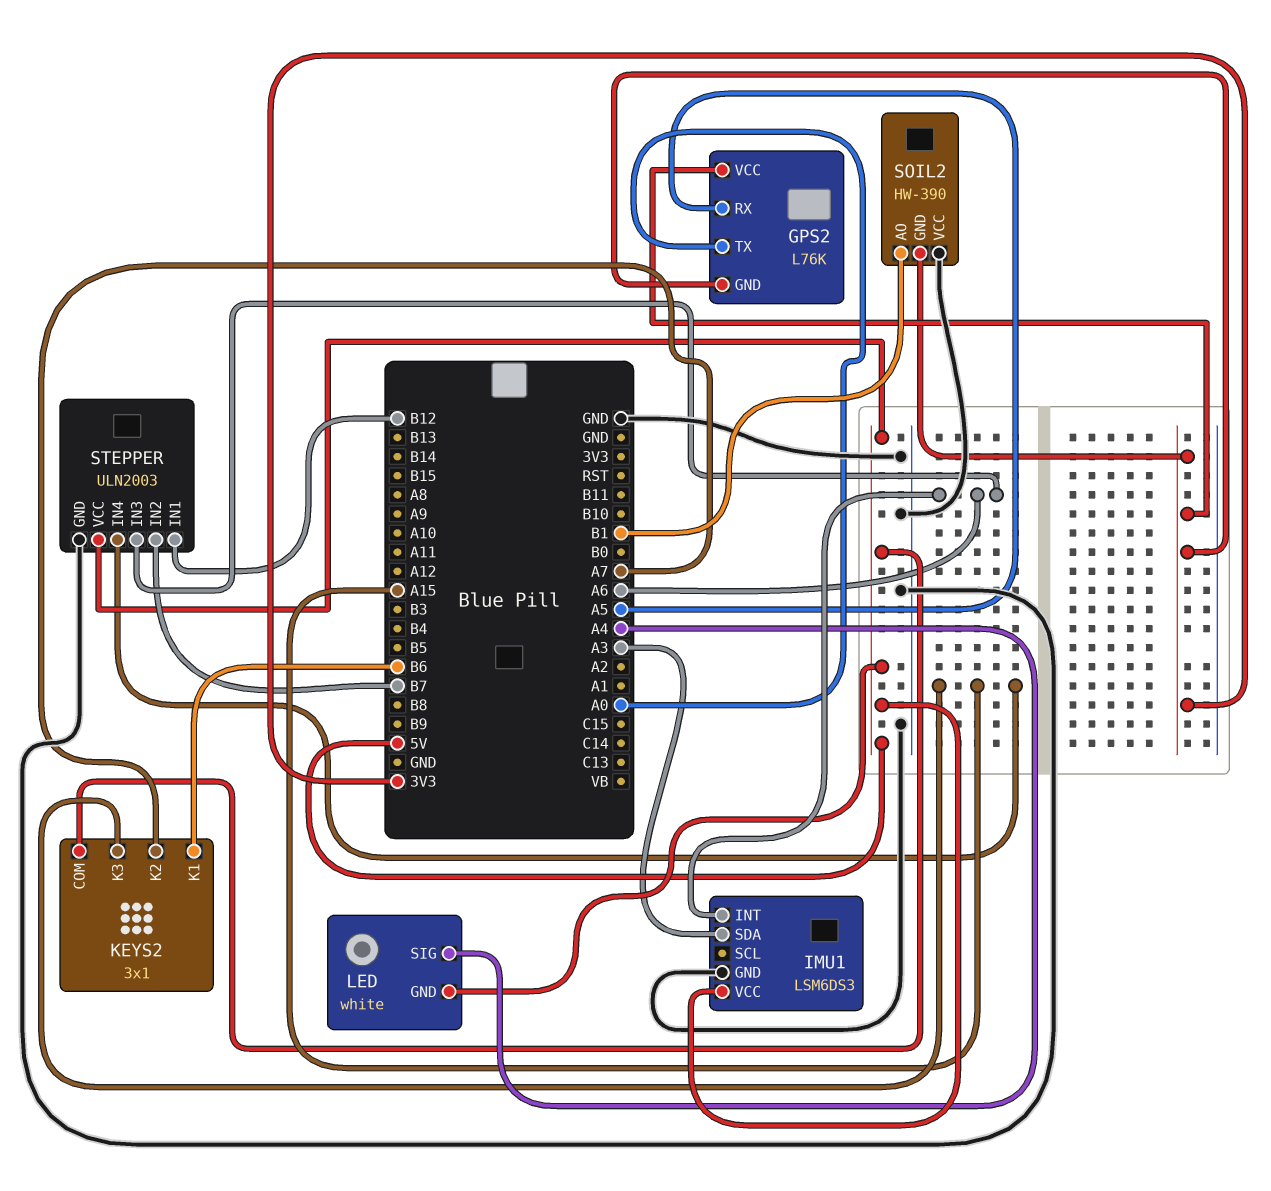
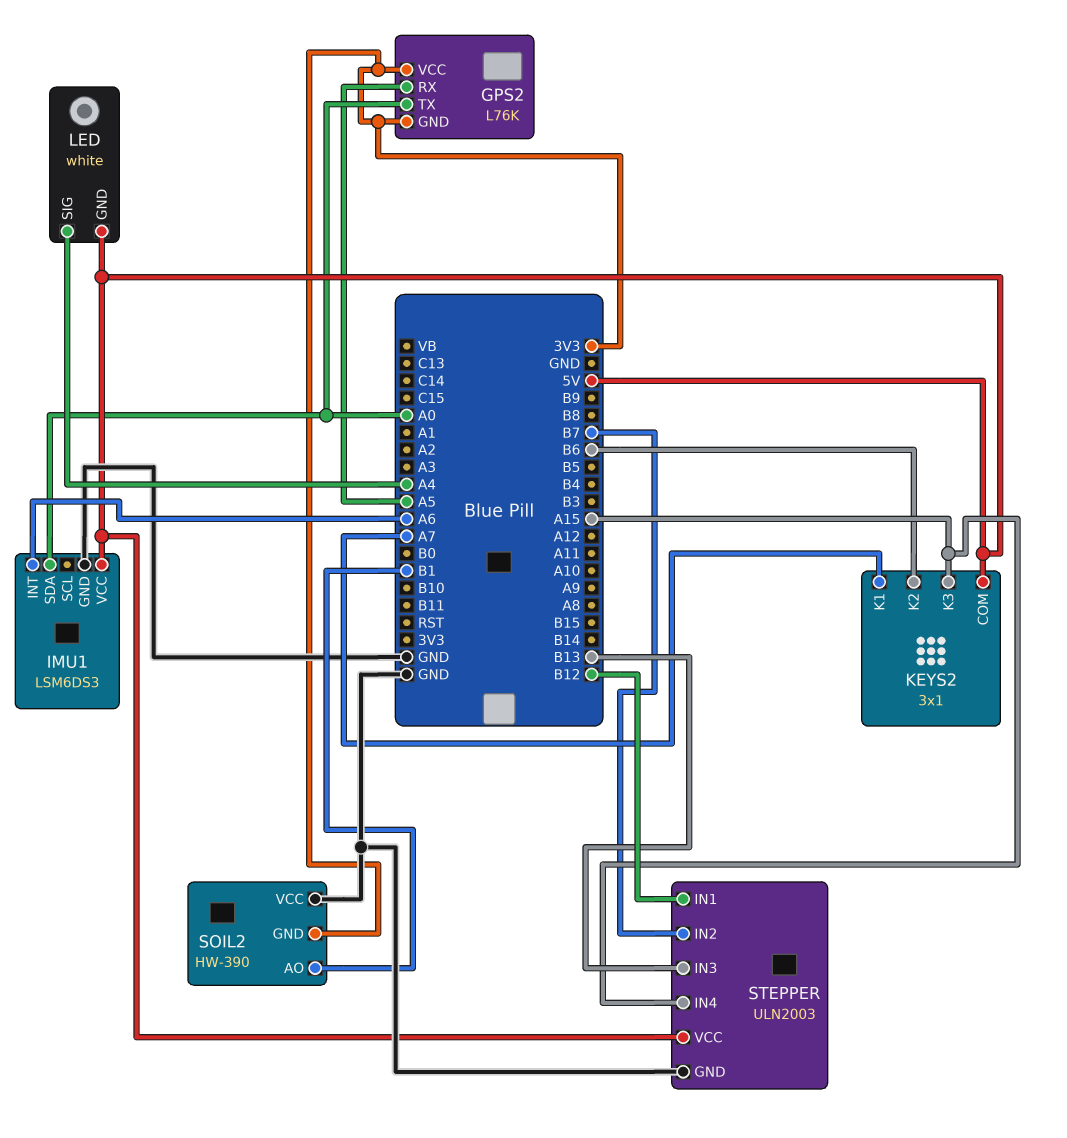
IMU1 pin SDA: A3 -> A0
KEYS2 pin K1: B6 -> A7
KEYS2 pin K2: A7 -> B6
STEPPER pin IN3: A6 -> B13

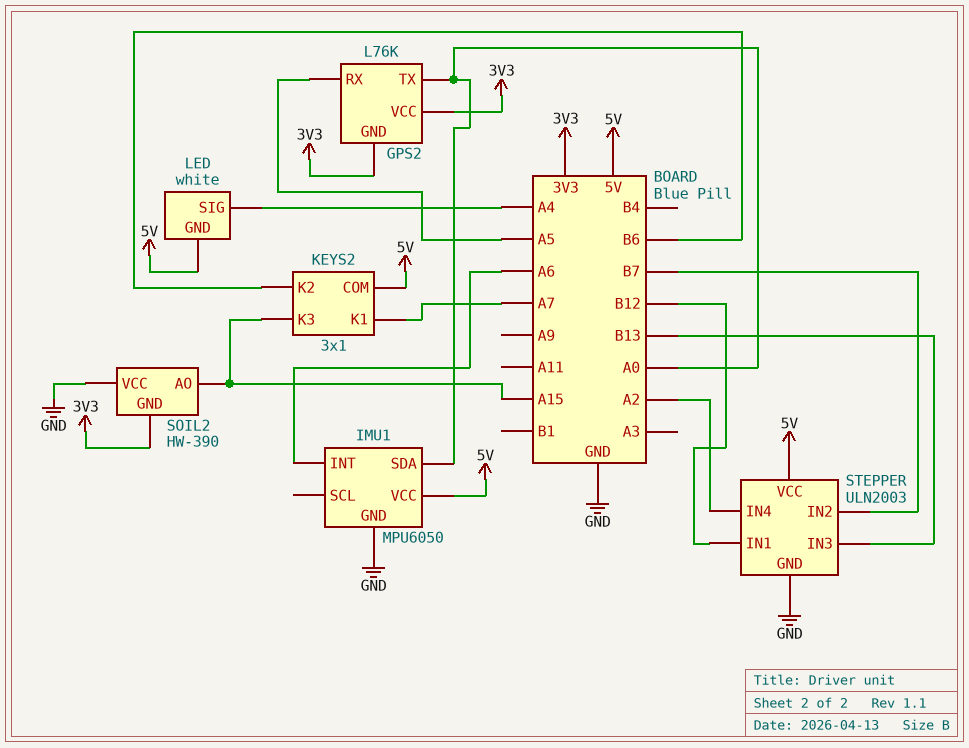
IMU1: LSM6DS3 -> MPU6050
SOIL2 pin AO: B1 -> A15
STEPPER pin IN4: A15 -> A2

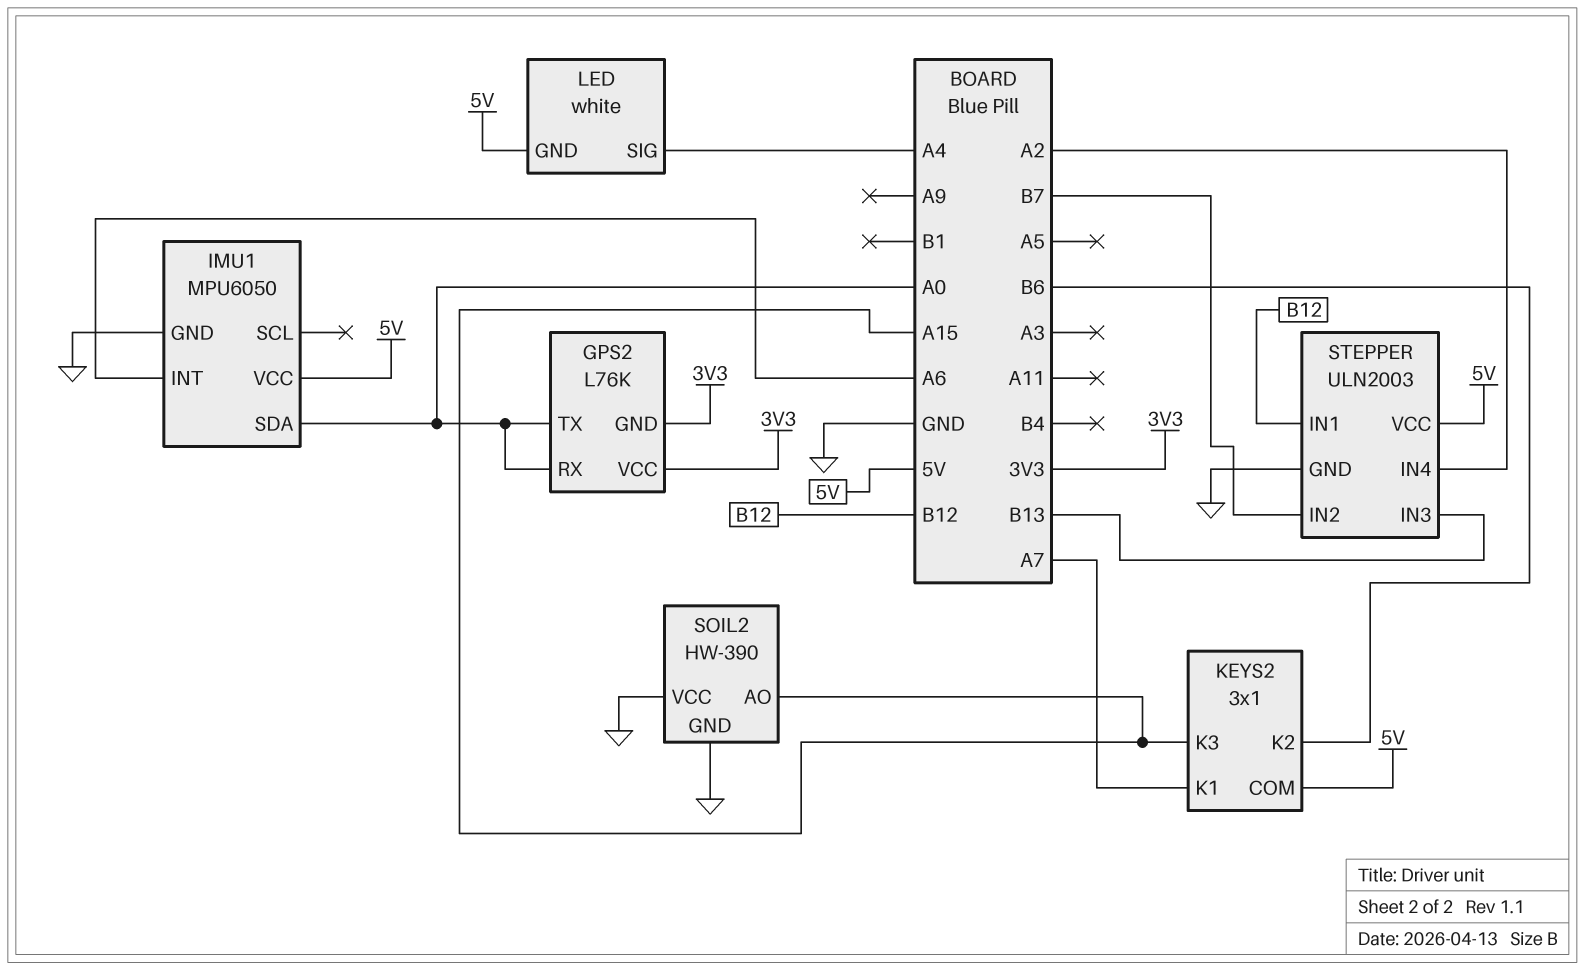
GPS2 pin RX: A5 -> A0
SOIL2 pin GND: 3V3 -> GND

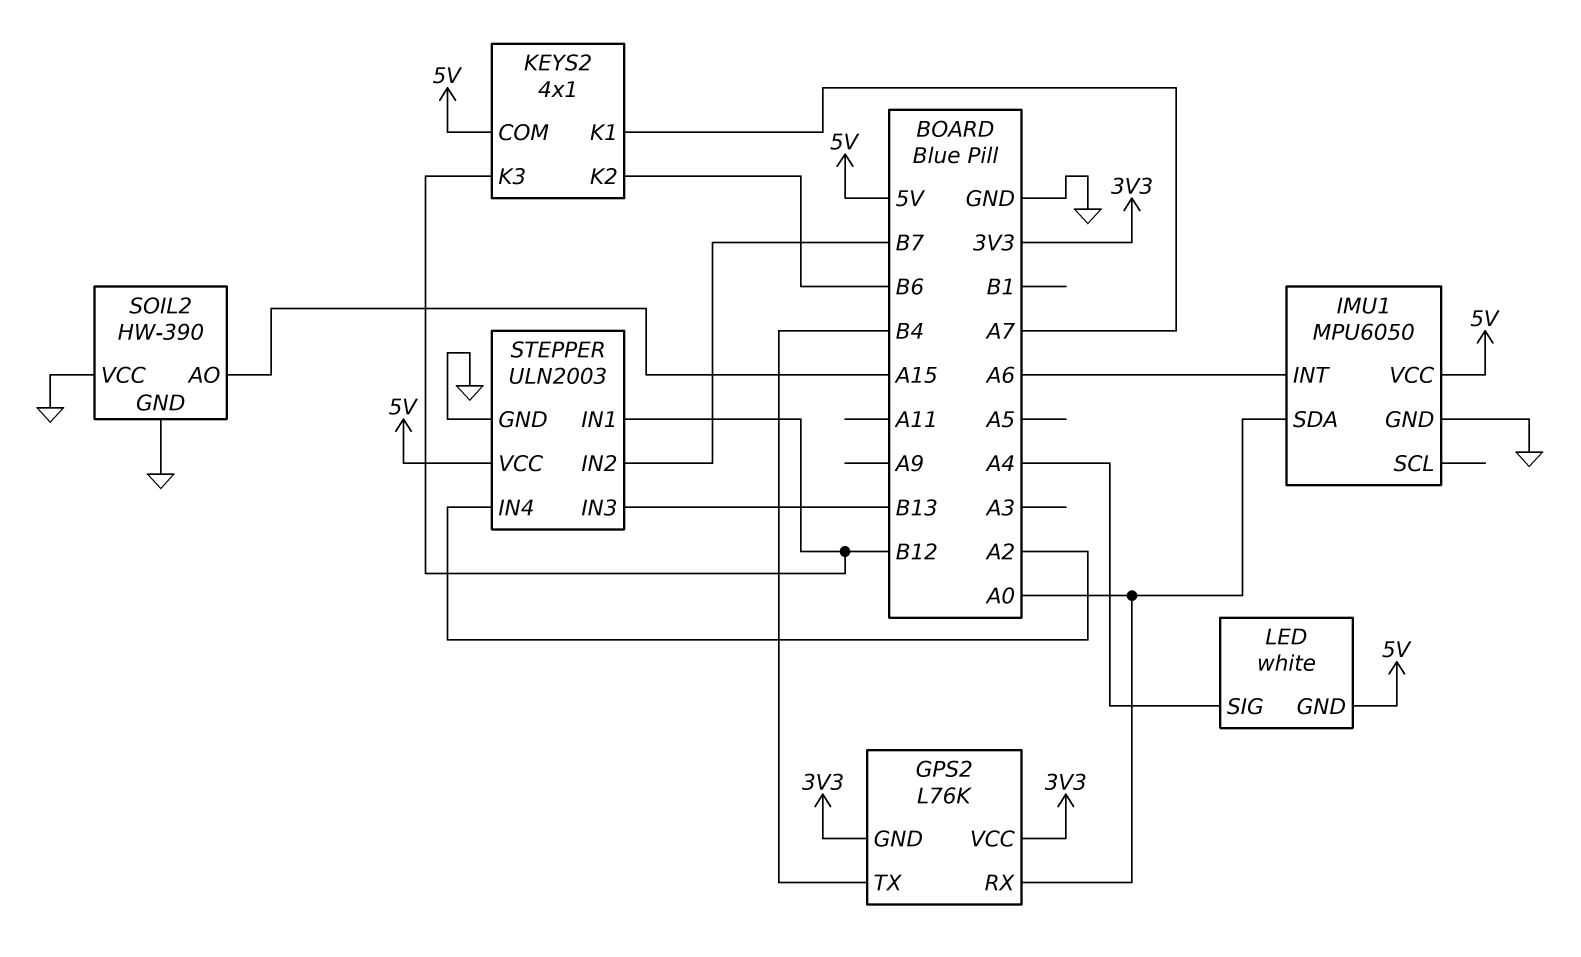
GPS2 pin TX: A0 -> B4
KEYS2: 3x1 -> 4x1
KEYS2 pin K3: A15 -> B12

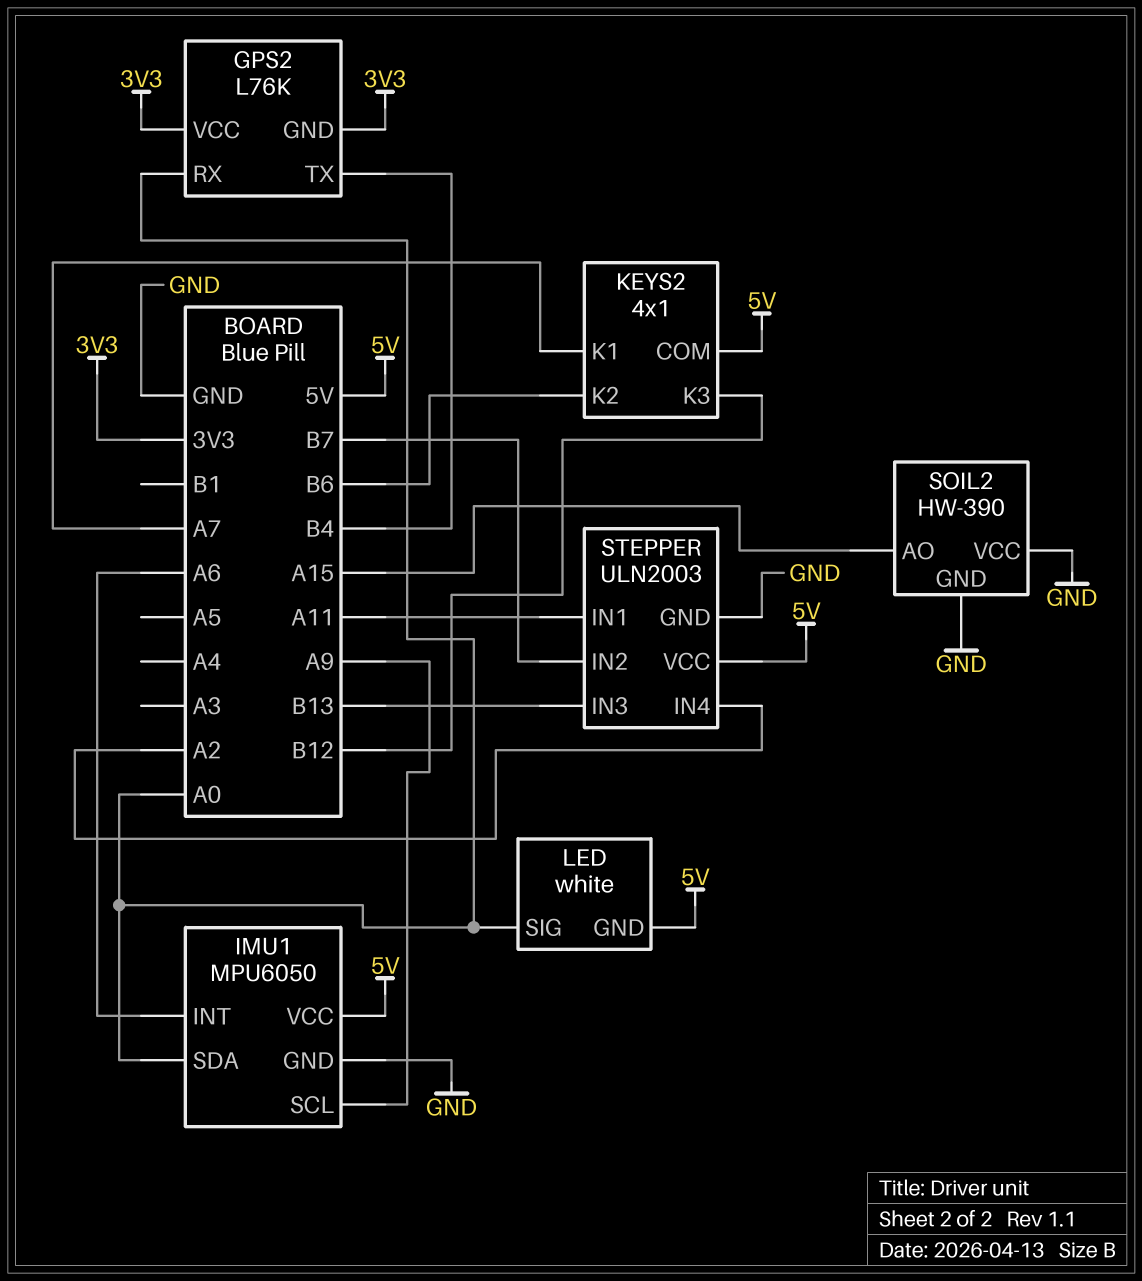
IMU1 pin SCL: none -> A9
LED pin SIG: A4 -> A0
STEPPER pin IN1: B12 -> A11

